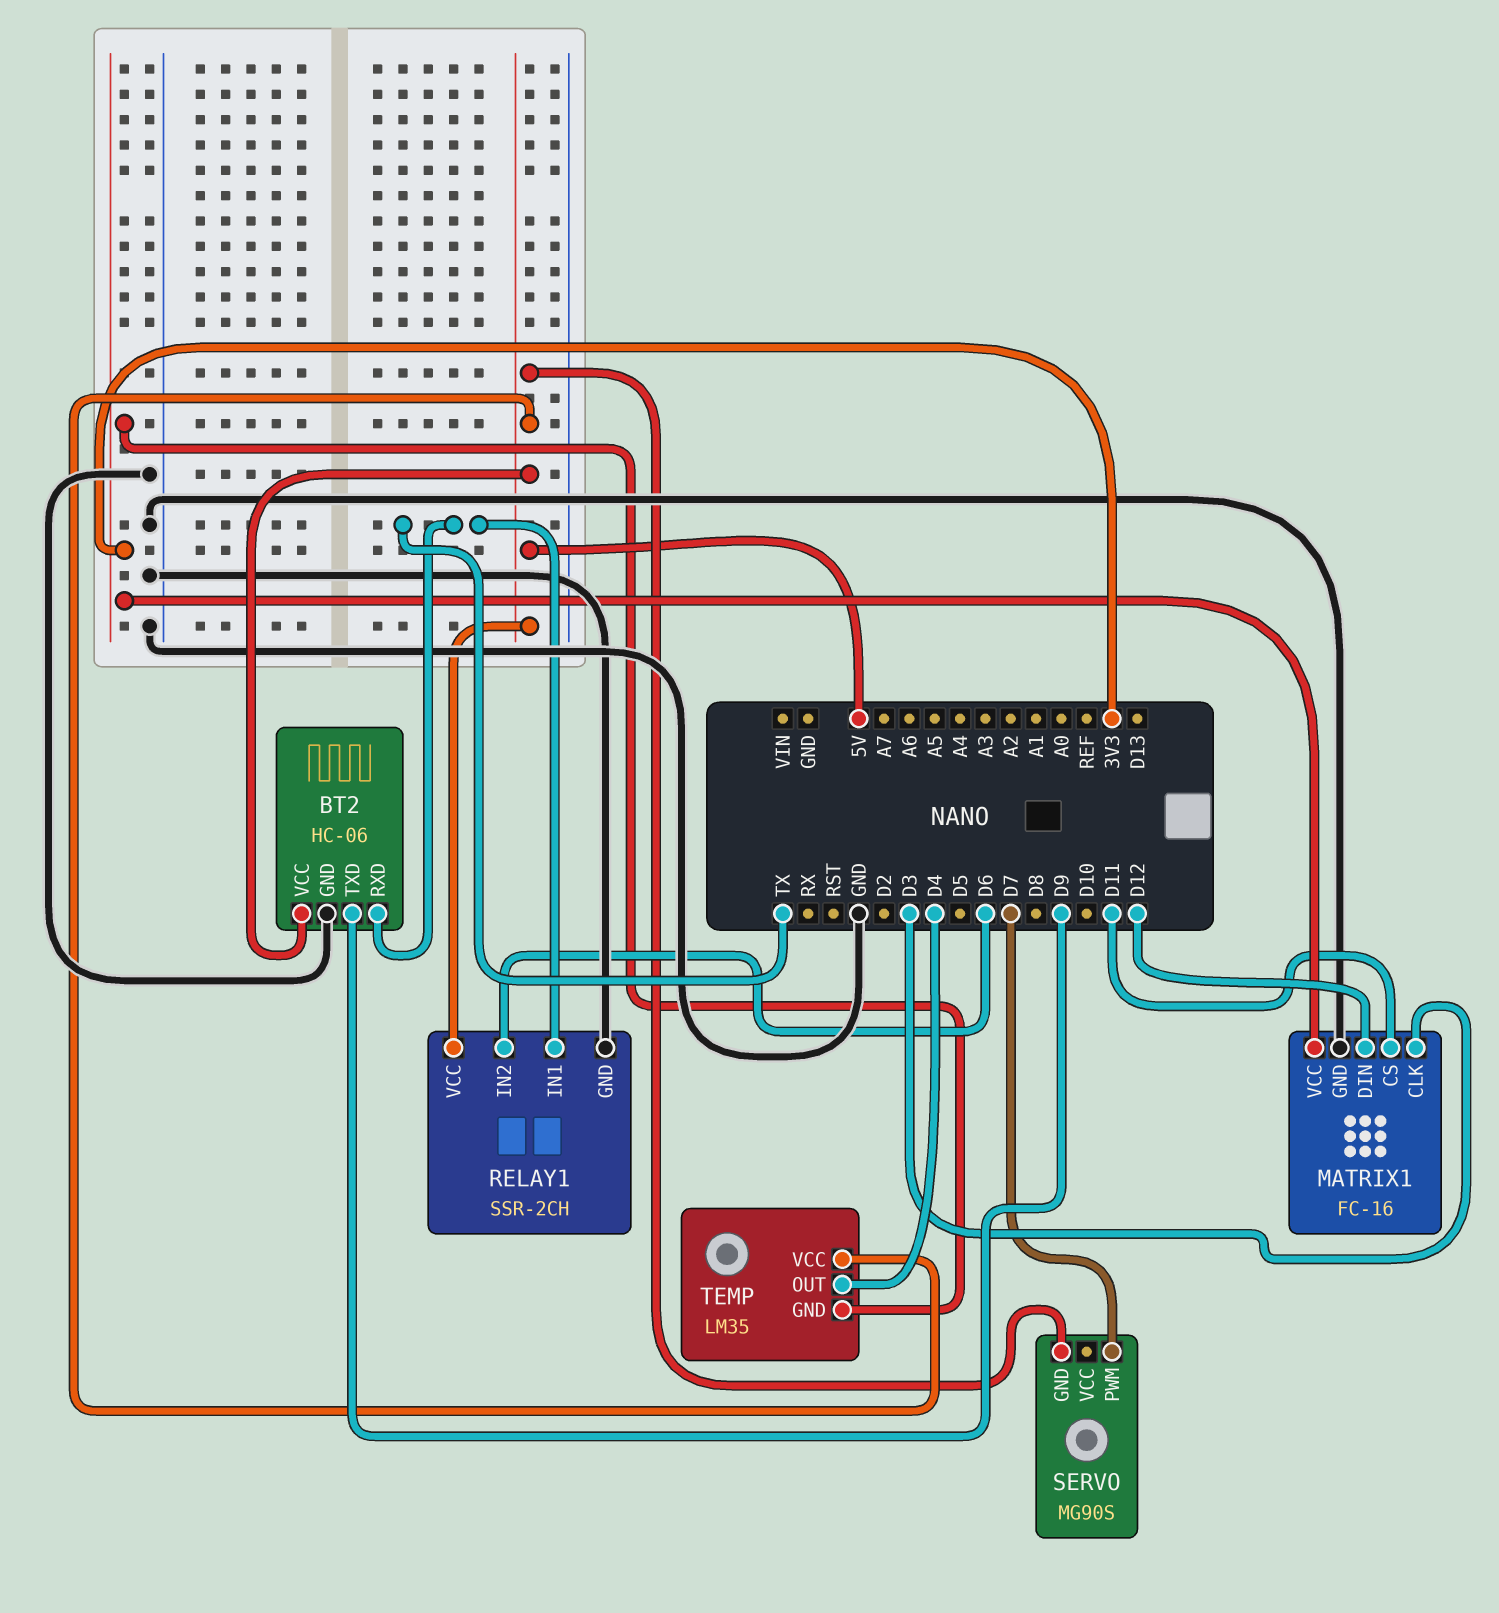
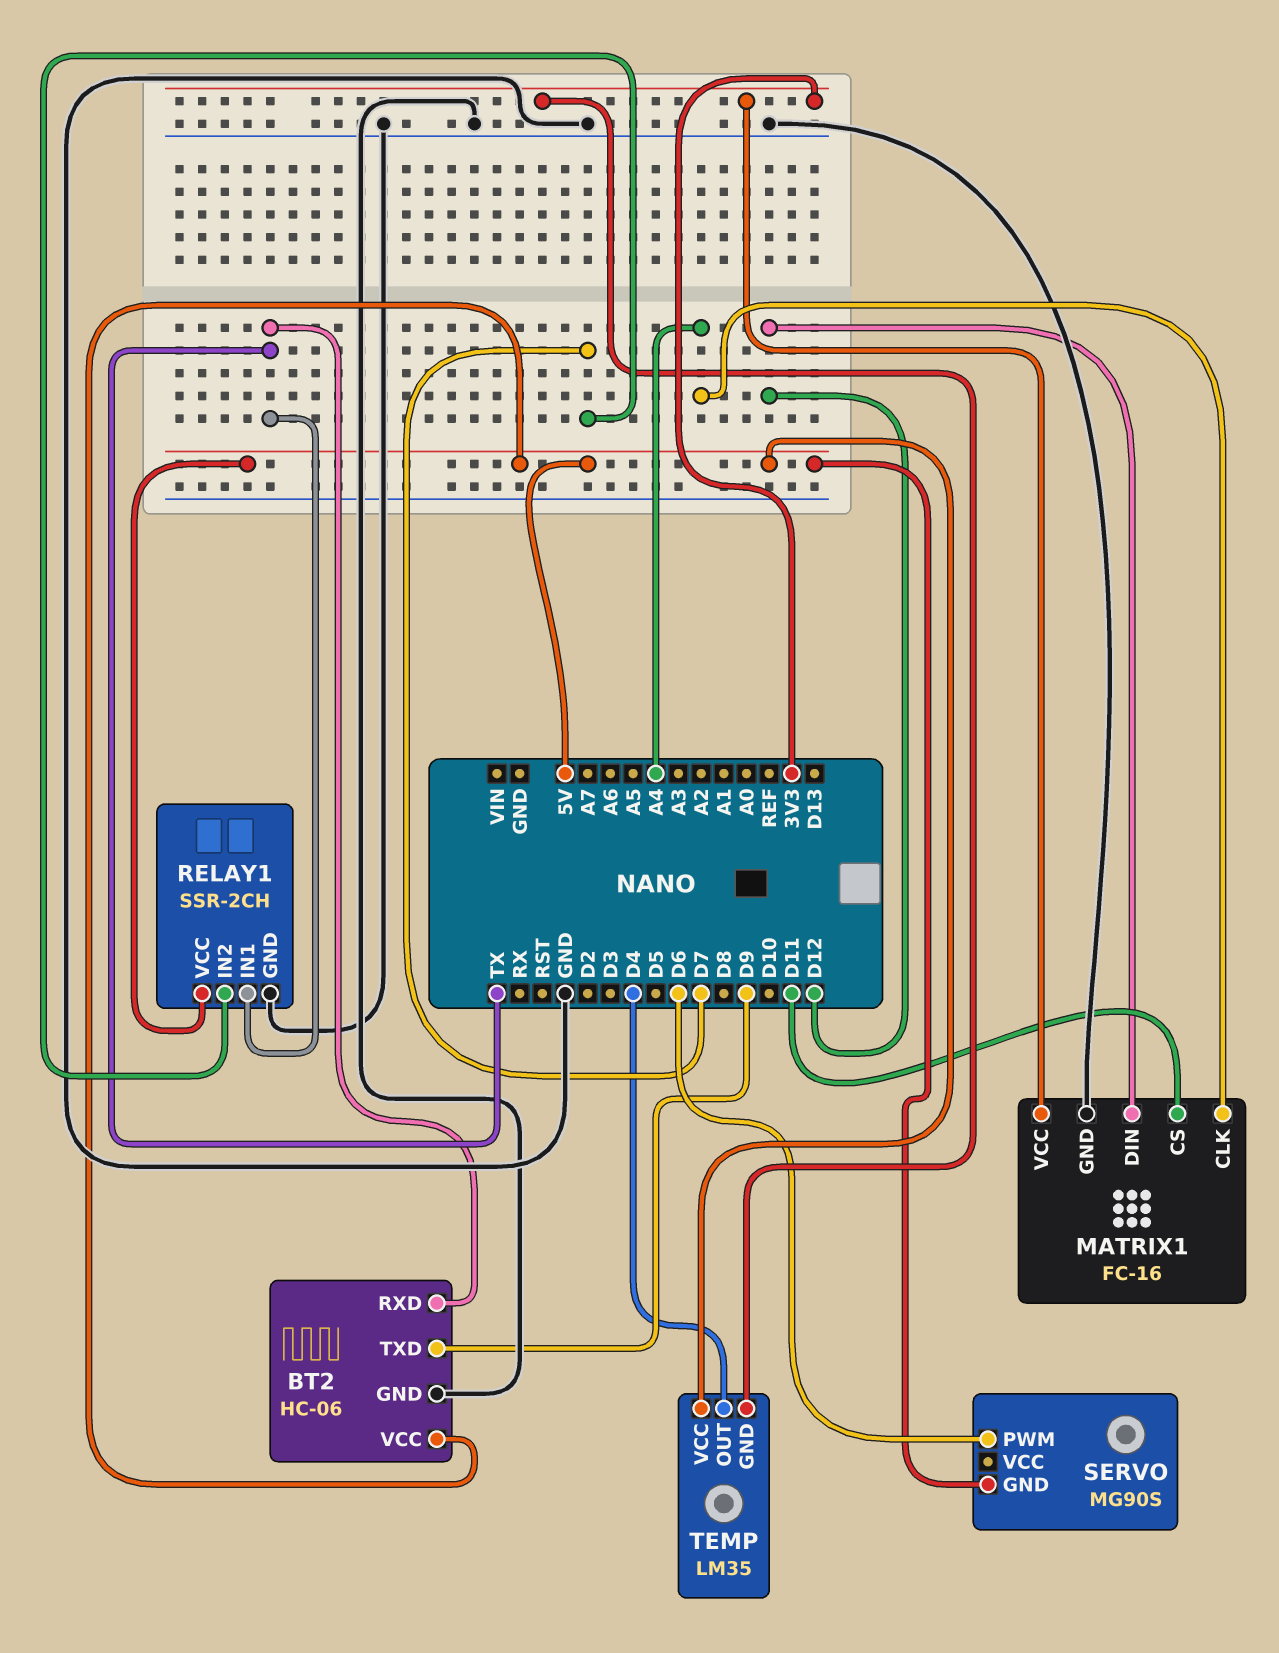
MATRIX1 pin CLK: D3 -> A4
RELAY1 pin IN2: D6 -> D7
SERVO pin PWM: D7 -> D6

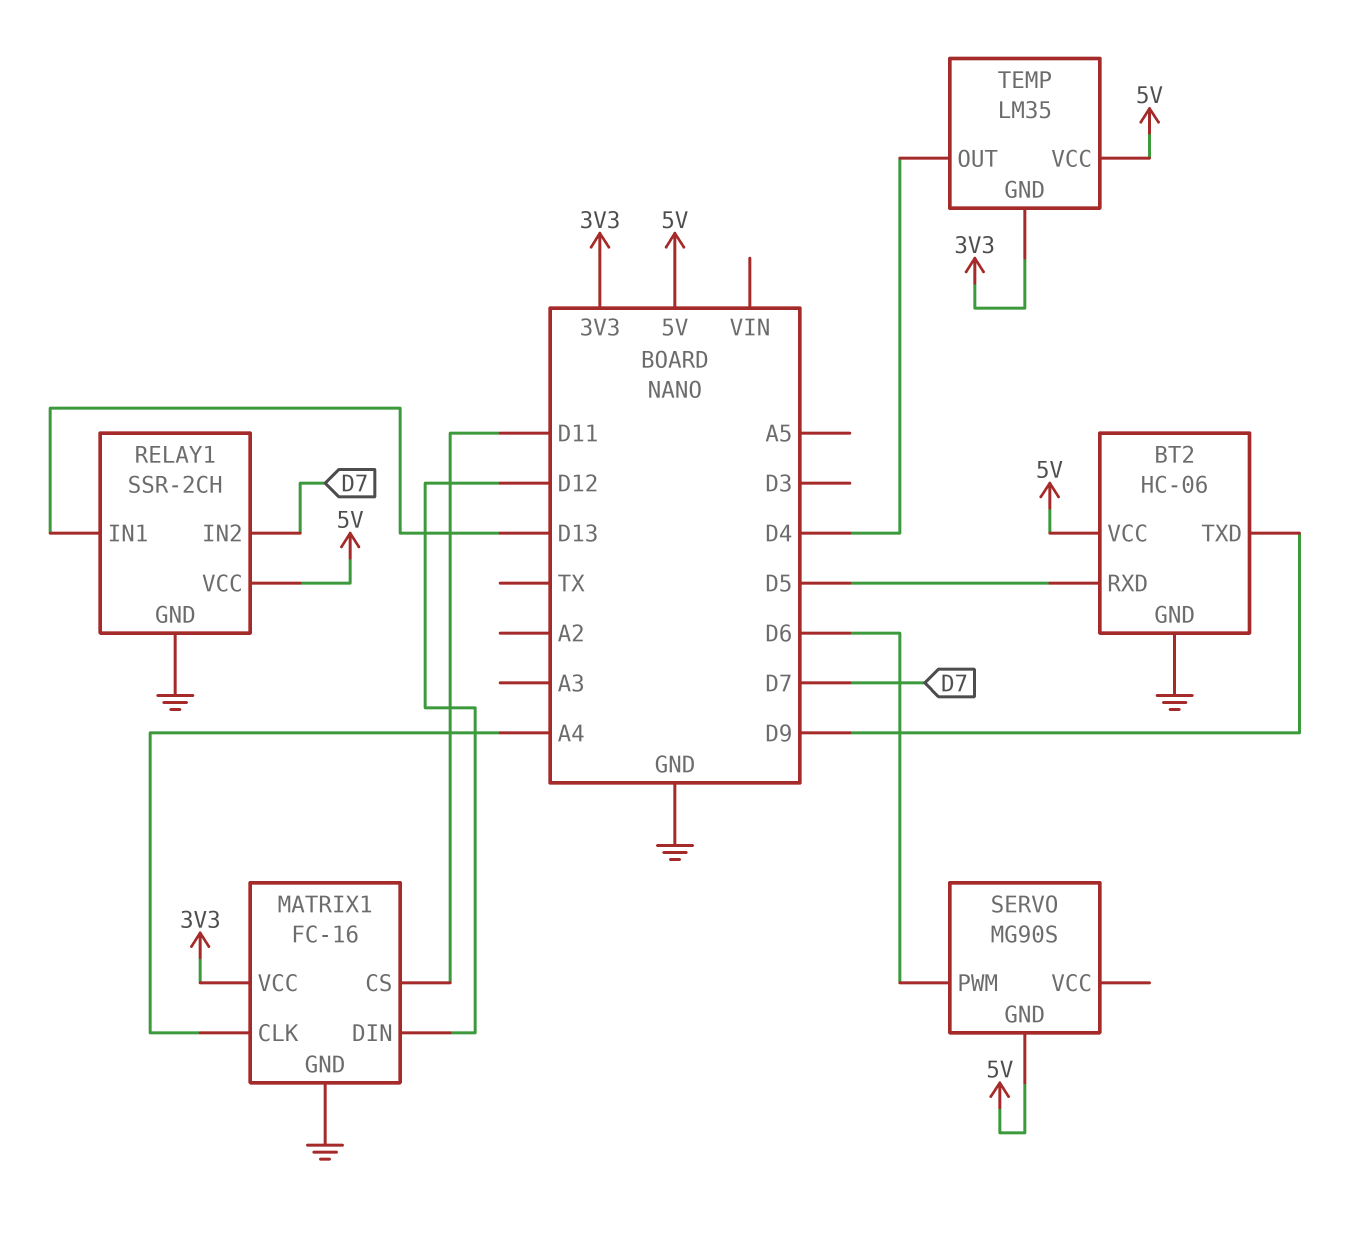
BT2 pin RXD: TX -> D5
RELAY1 pin IN1: TX -> D13

